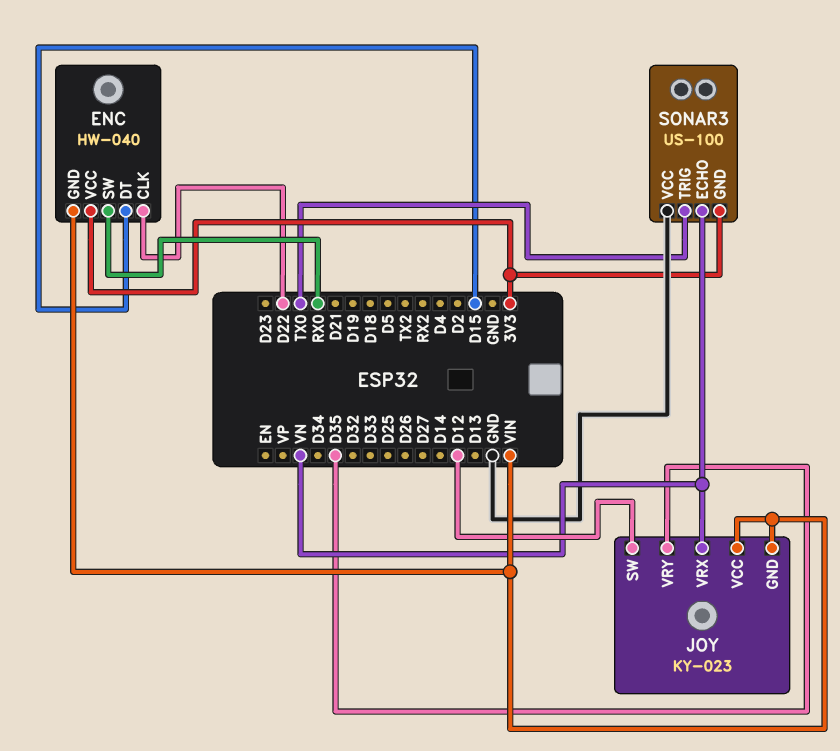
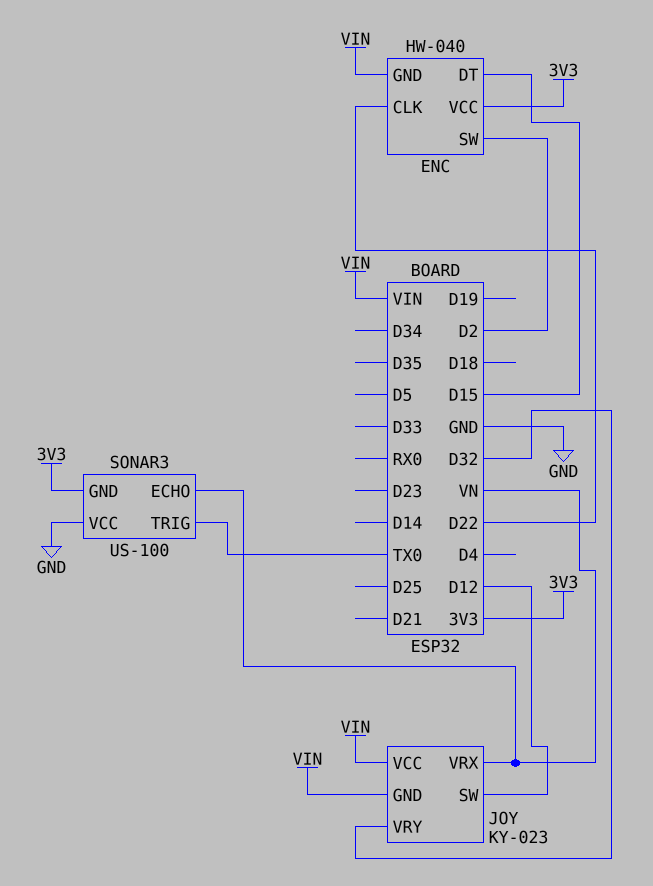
ENC pin SW: RX0 -> D2
JOY pin VRY: D35 -> D32

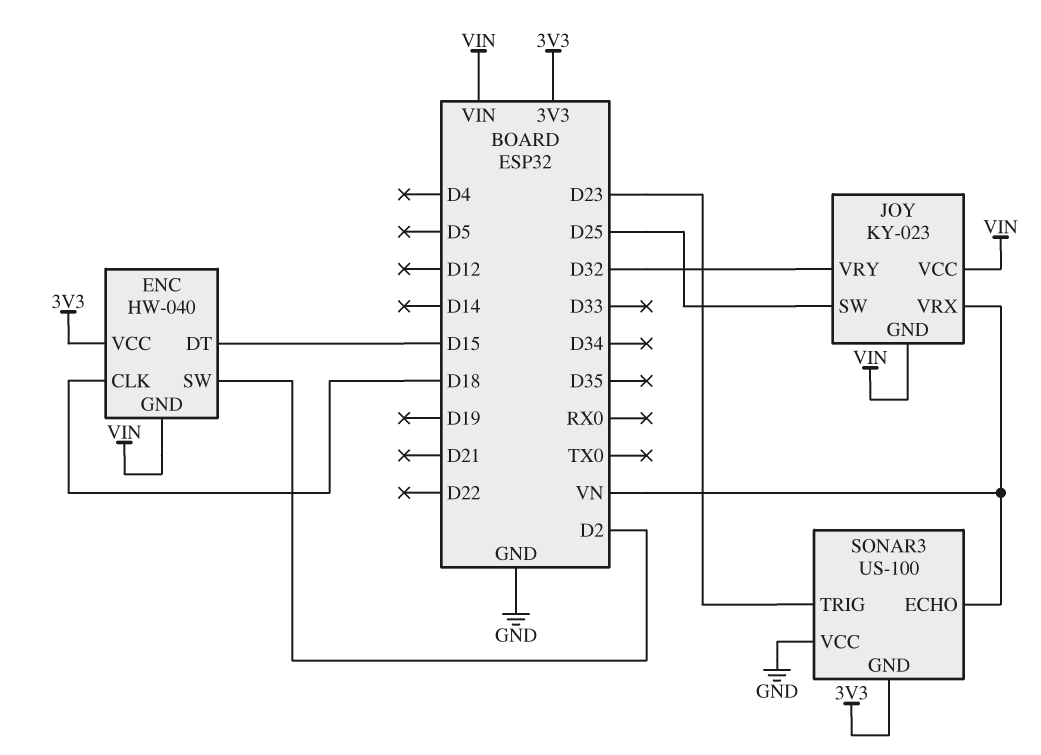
ENC pin CLK: D22 -> D18
JOY pin SW: D12 -> D25
SONAR3 pin TRIG: TX0 -> D23

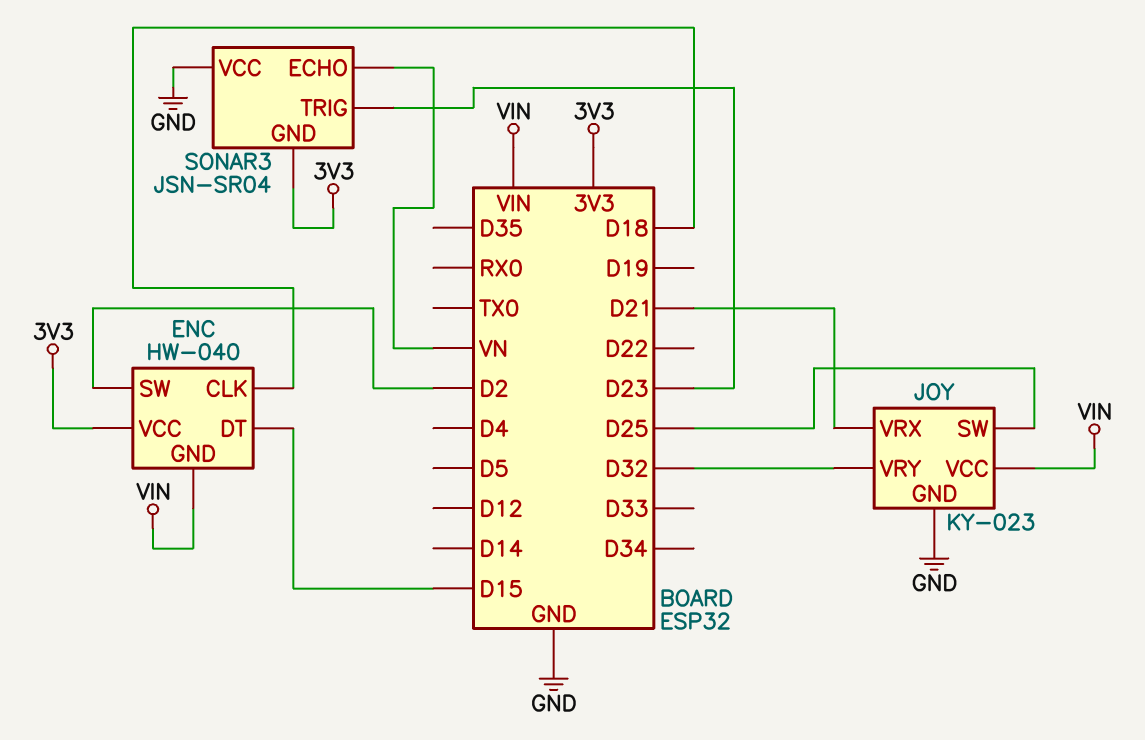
JOY pin GND: VIN -> GND
JOY pin VRX: VN -> D21
SONAR3: US-100 -> JSN-SR04

